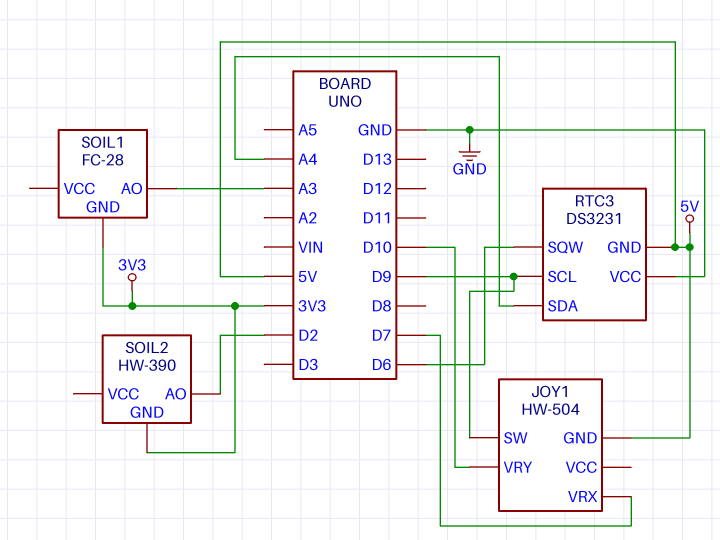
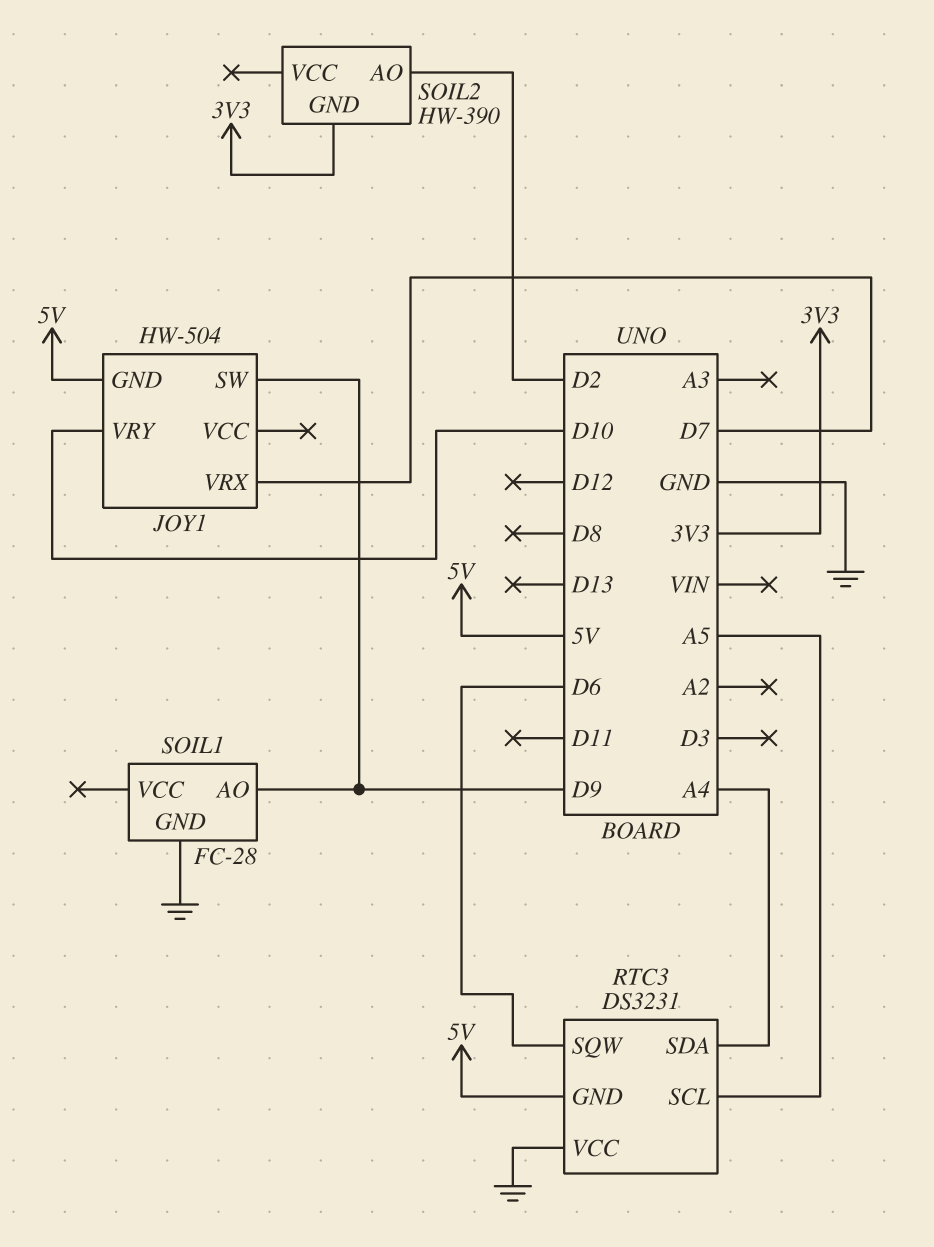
RTC3 pin SCL: D9 -> A5
SOIL1 pin AO: A3 -> D9
SOIL1 pin GND: 3V3 -> GND

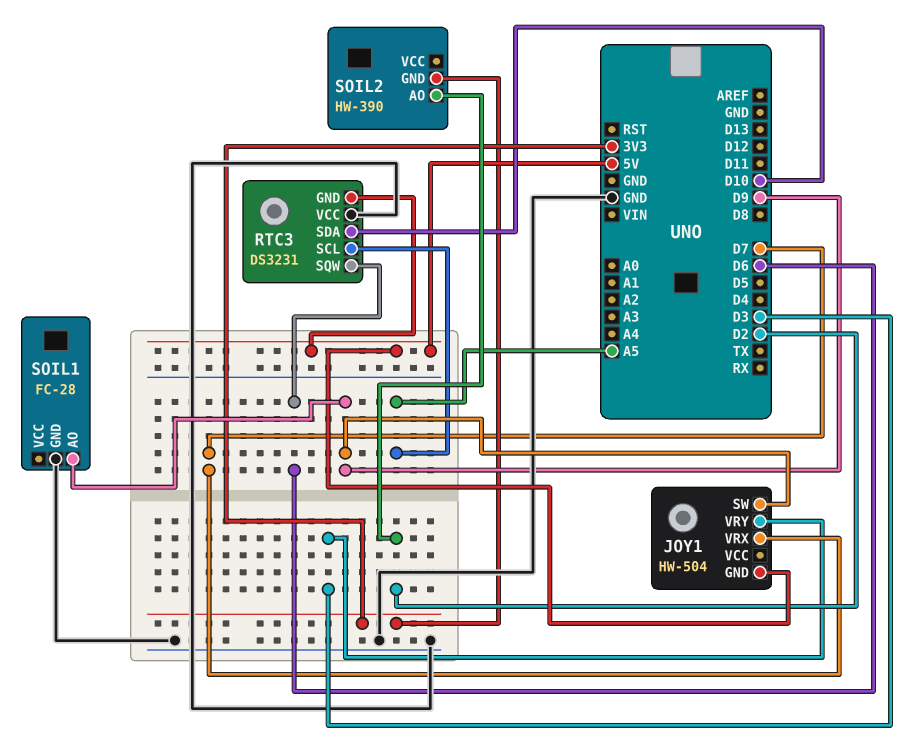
JOY1 pin VRY: D10 -> D3
RTC3 pin SDA: A4 -> D10

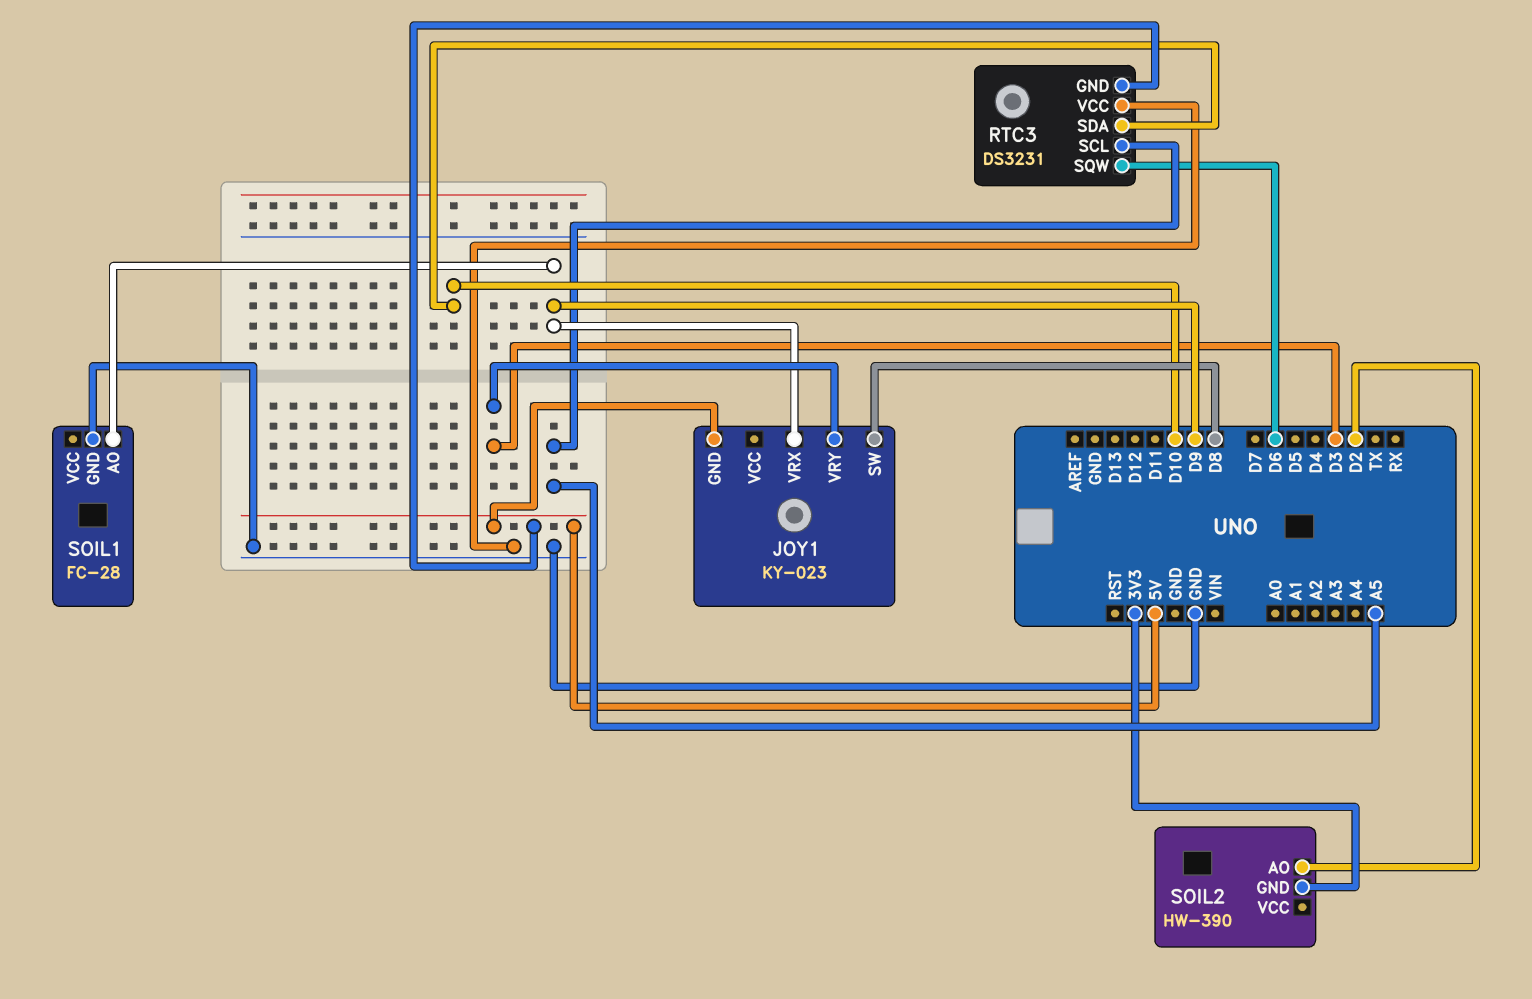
JOY1: HW-504 -> KY-023
JOY1 pin SW: D9 -> D8
JOY1 pin VRX: D7 -> D9

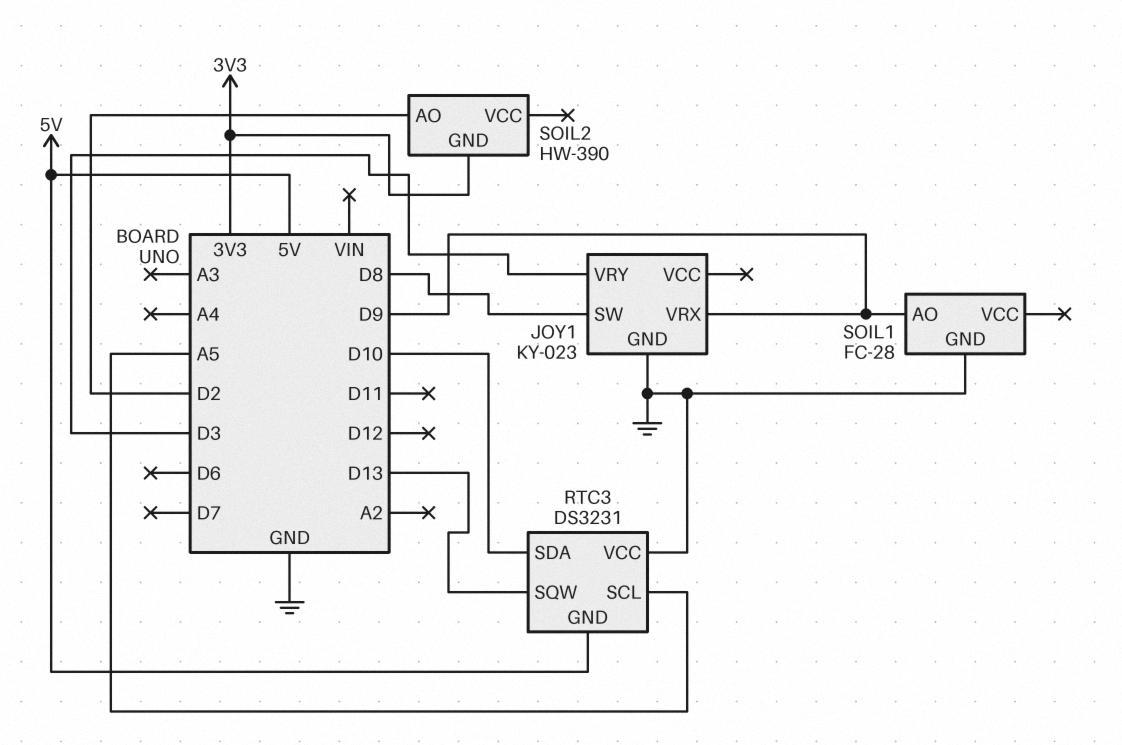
JOY1 pin GND: 5V -> GND
RTC3 pin SQW: D6 -> D13

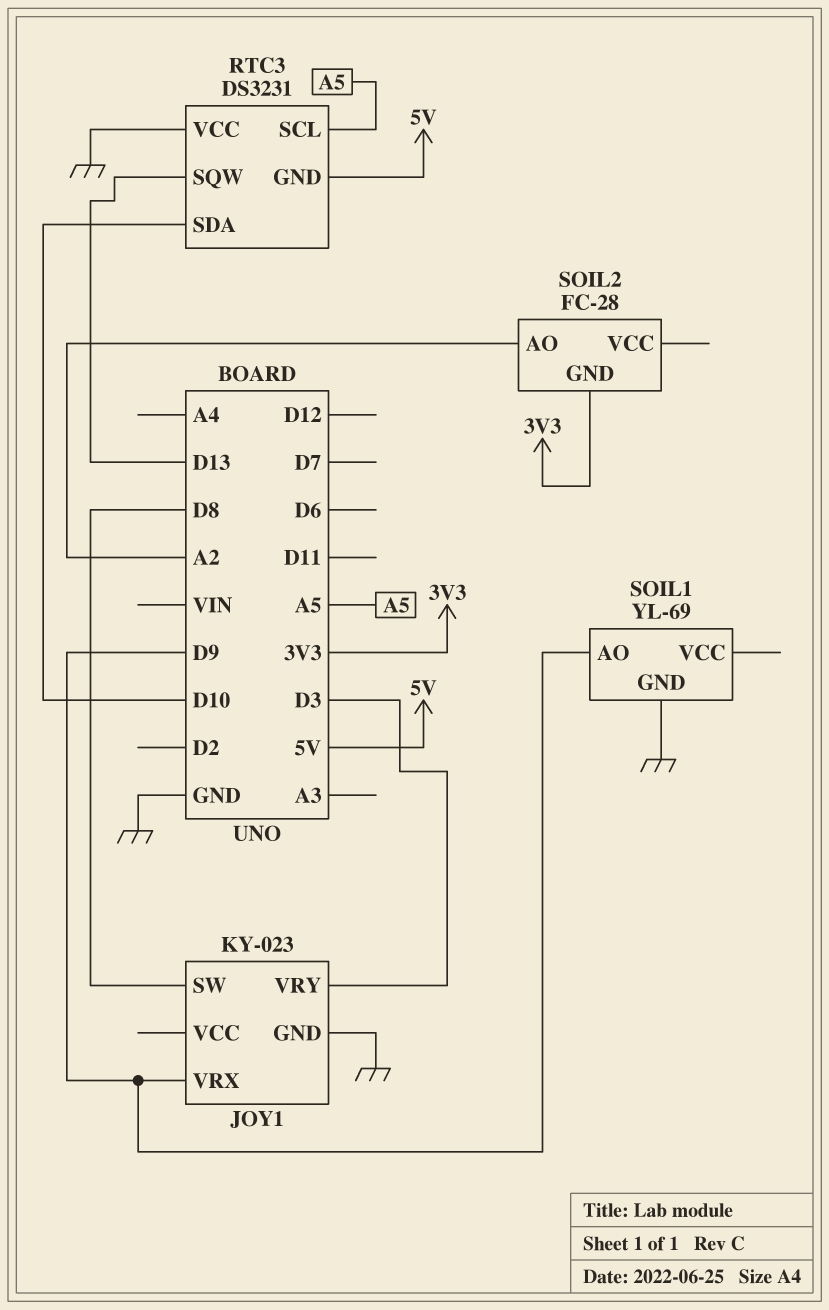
SOIL1: FC-28 -> YL-69
SOIL2: HW-390 -> FC-28
SOIL2 pin AO: D2 -> A2

